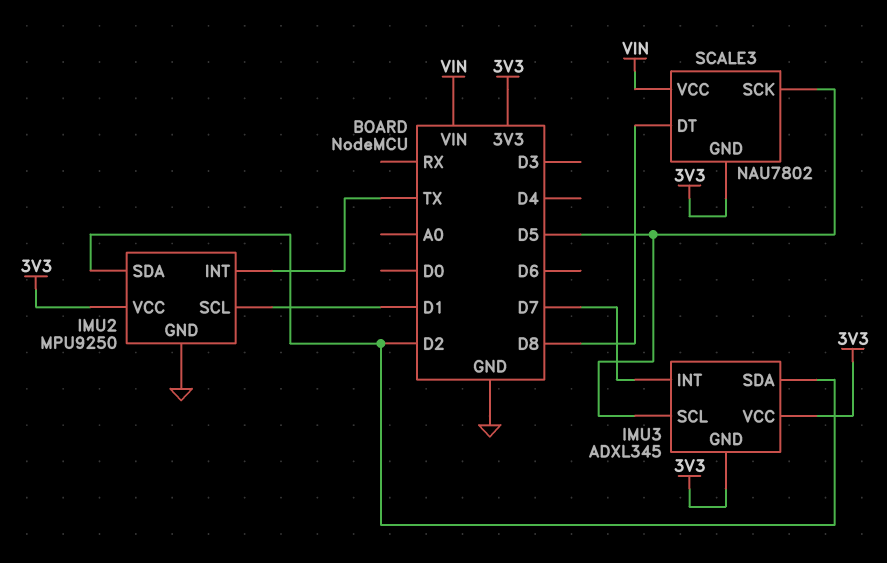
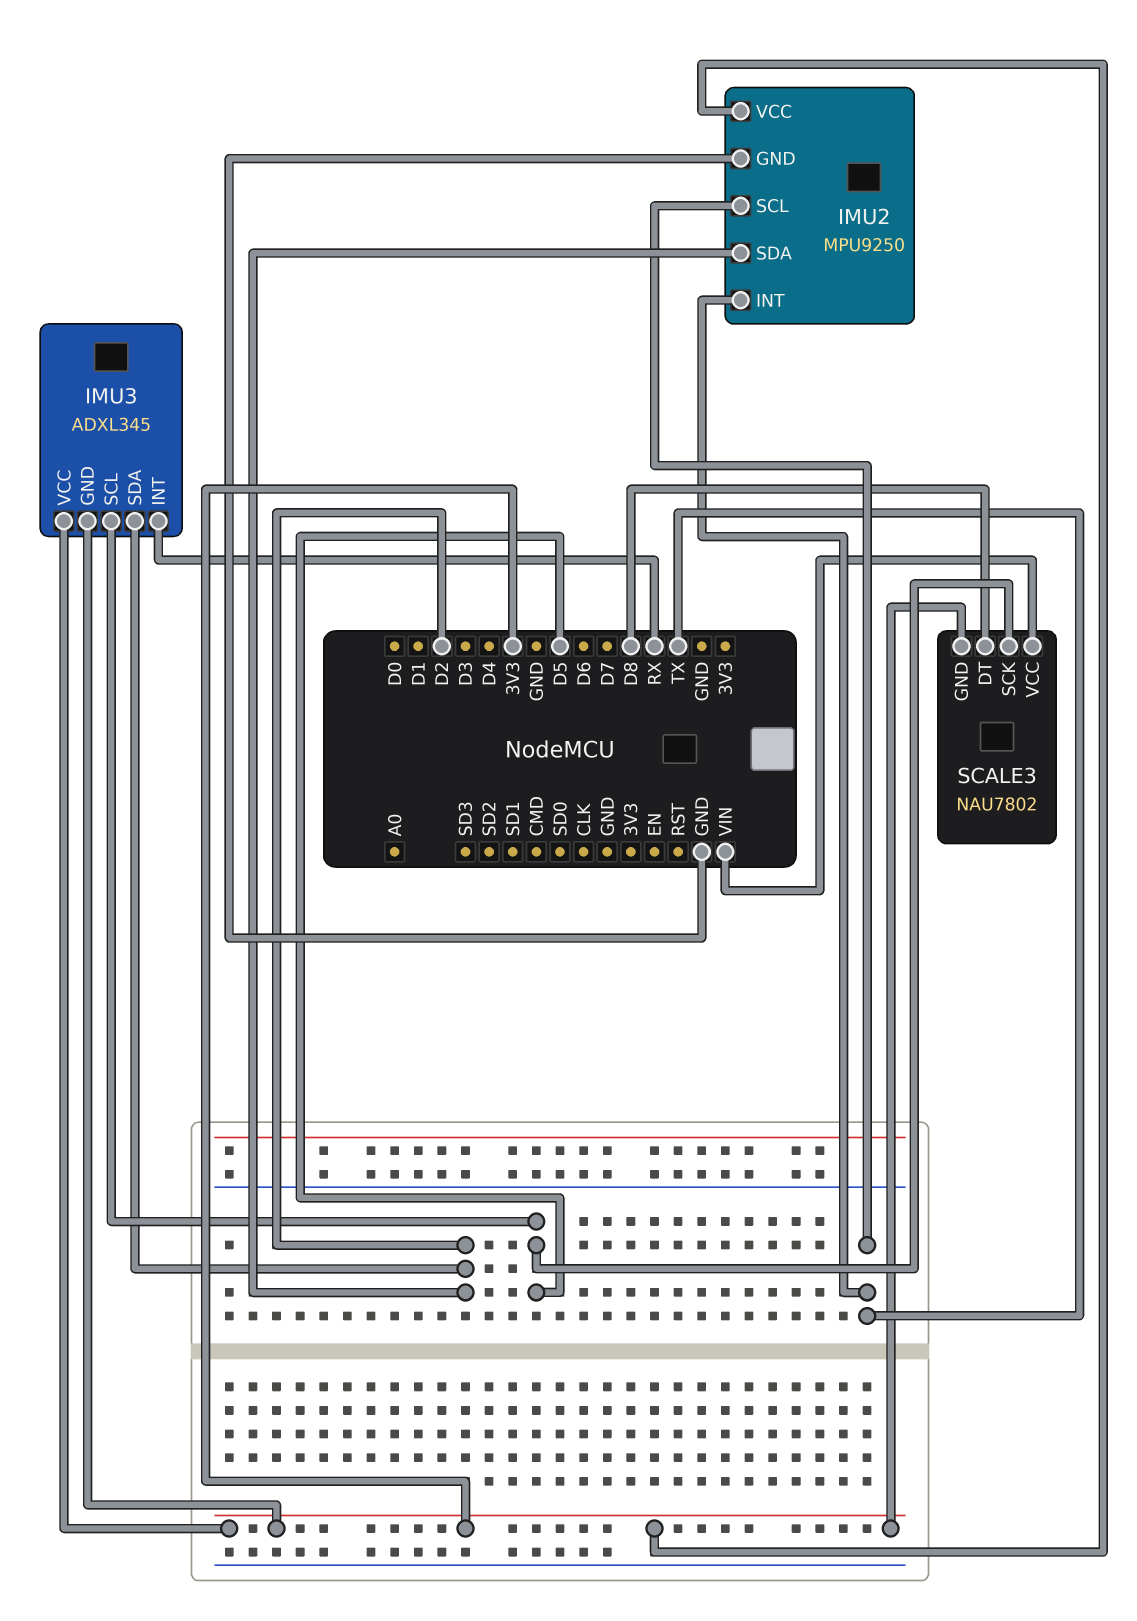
IMU2 pin SCL: D1 -> TX
IMU3 pin INT: D7 -> RX

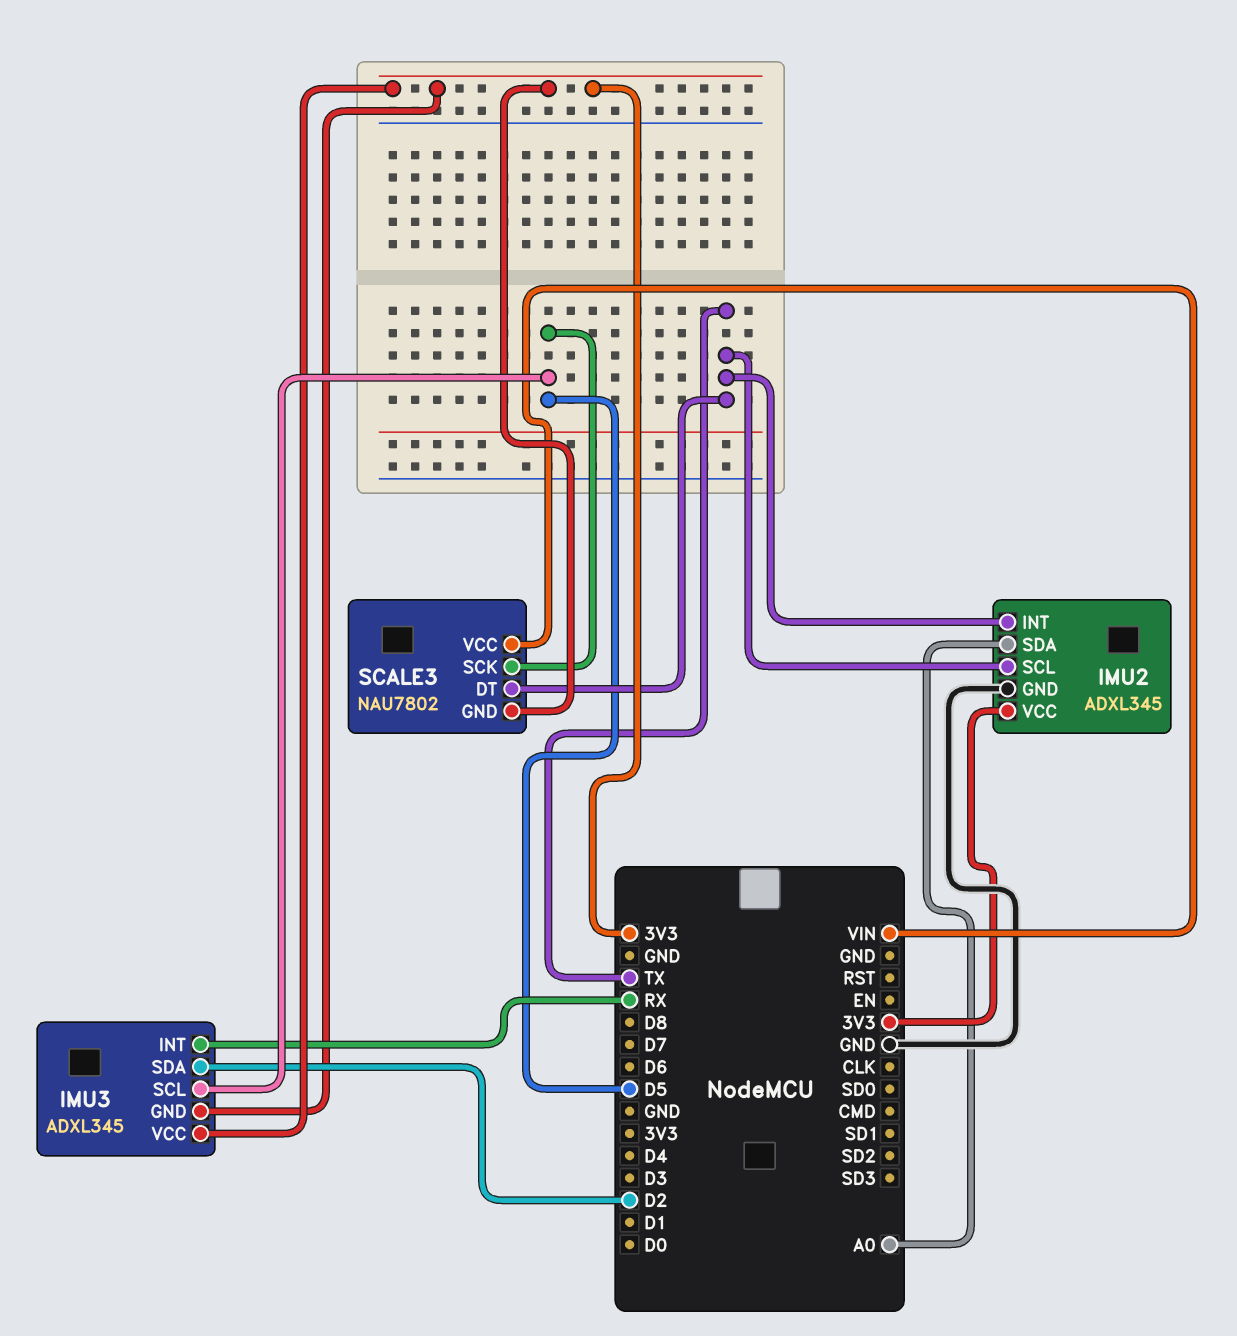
IMU2: MPU9250 -> ADXL345
IMU2 pin SDA: D2 -> A0
SCALE3 pin DT: D8 -> TX

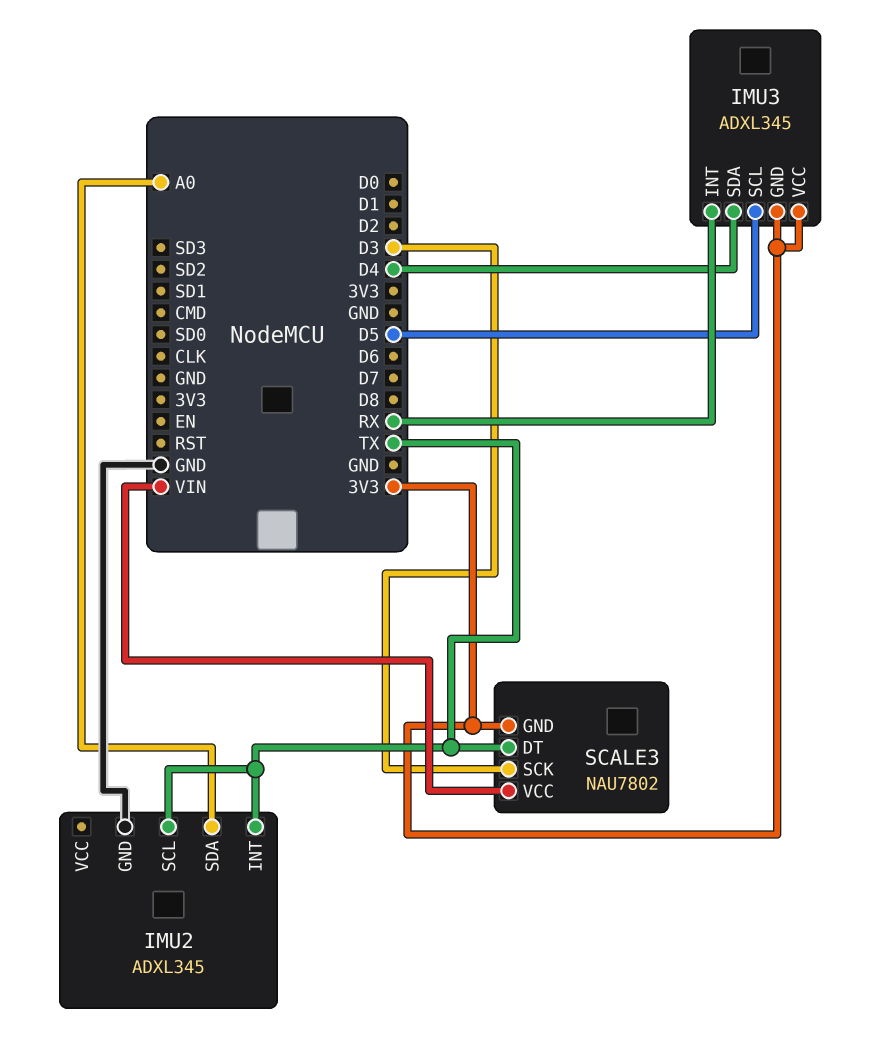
IMU2 pin VCC: 3V3 -> none
IMU3 pin SDA: D2 -> D4
SCALE3 pin SCK: D5 -> D3

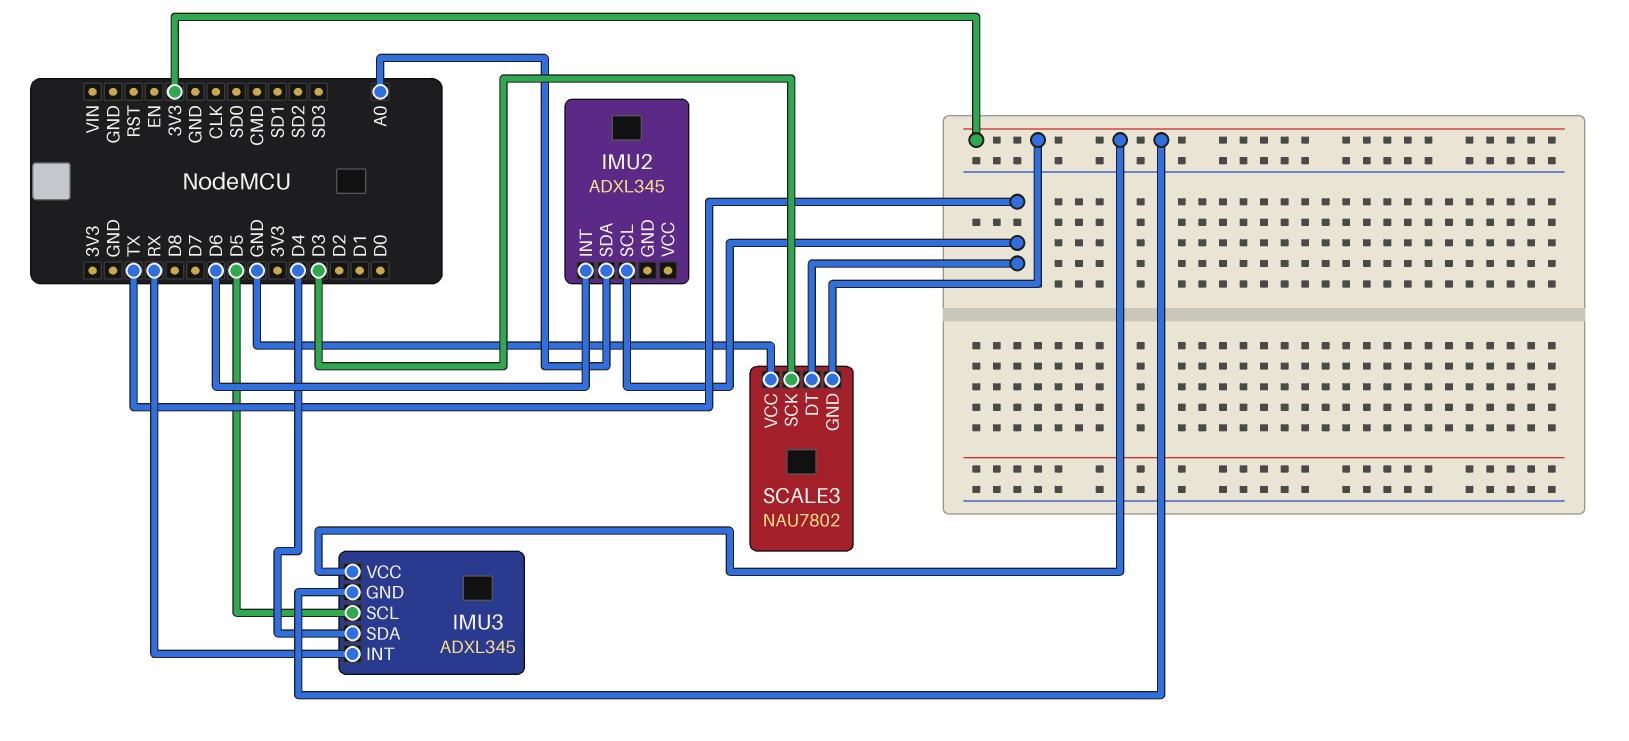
IMU2 pin GND: GND -> none
IMU2 pin INT: TX -> D6
SCALE3 pin VCC: VIN -> GND

